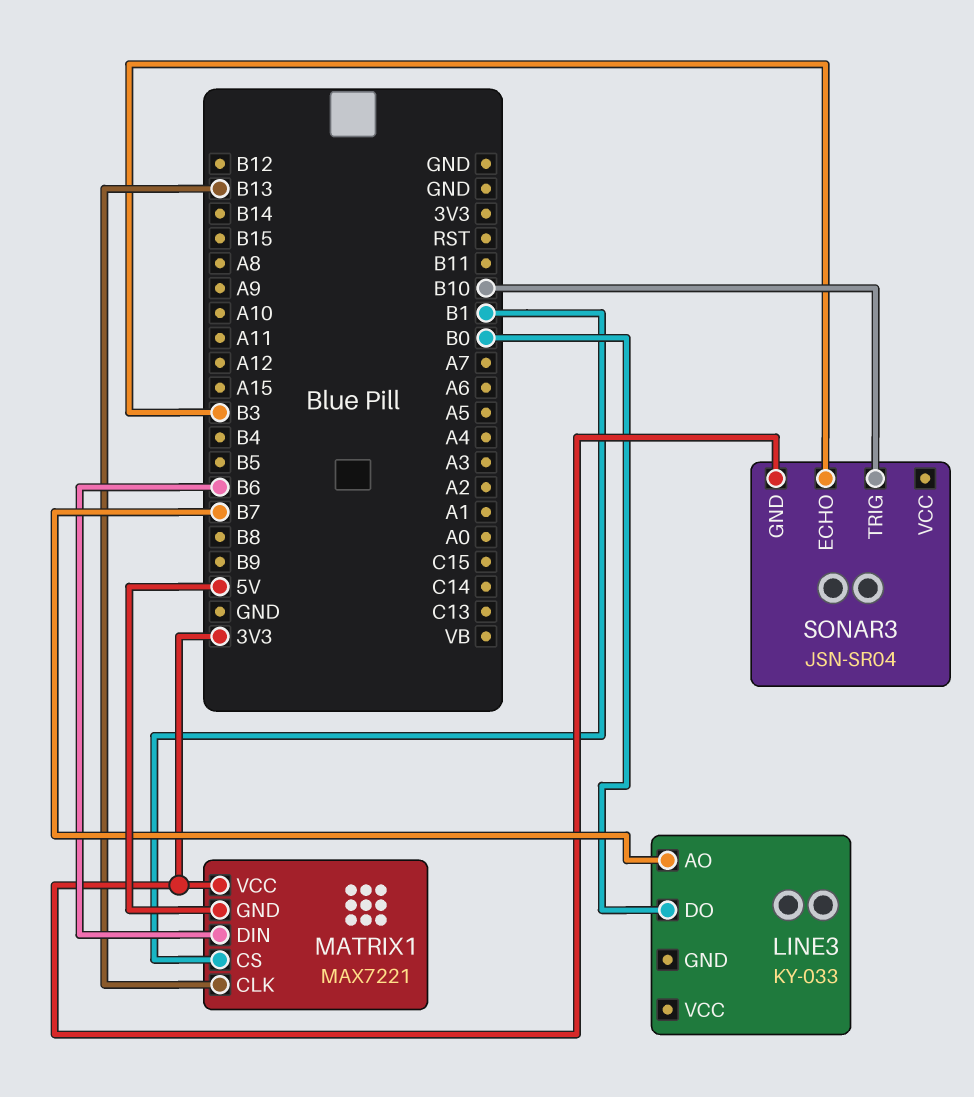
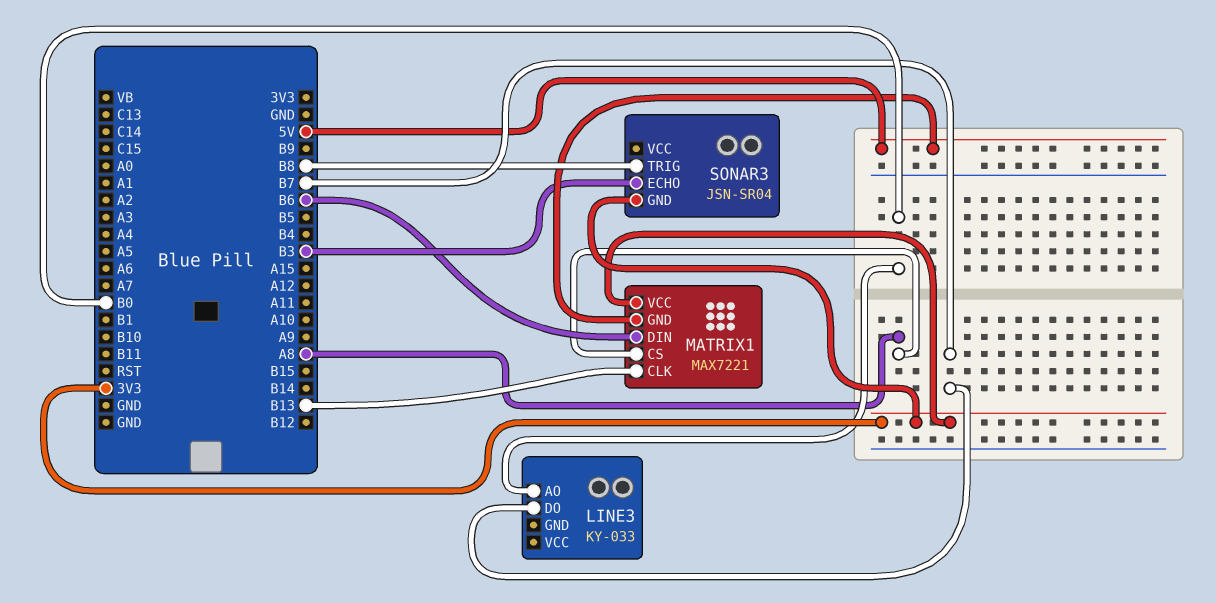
LINE3 pin AO: B7 -> B0
LINE3 pin DO: B0 -> B7
MATRIX1 pin CS: B1 -> A8
SONAR3 pin TRIG: B10 -> B8

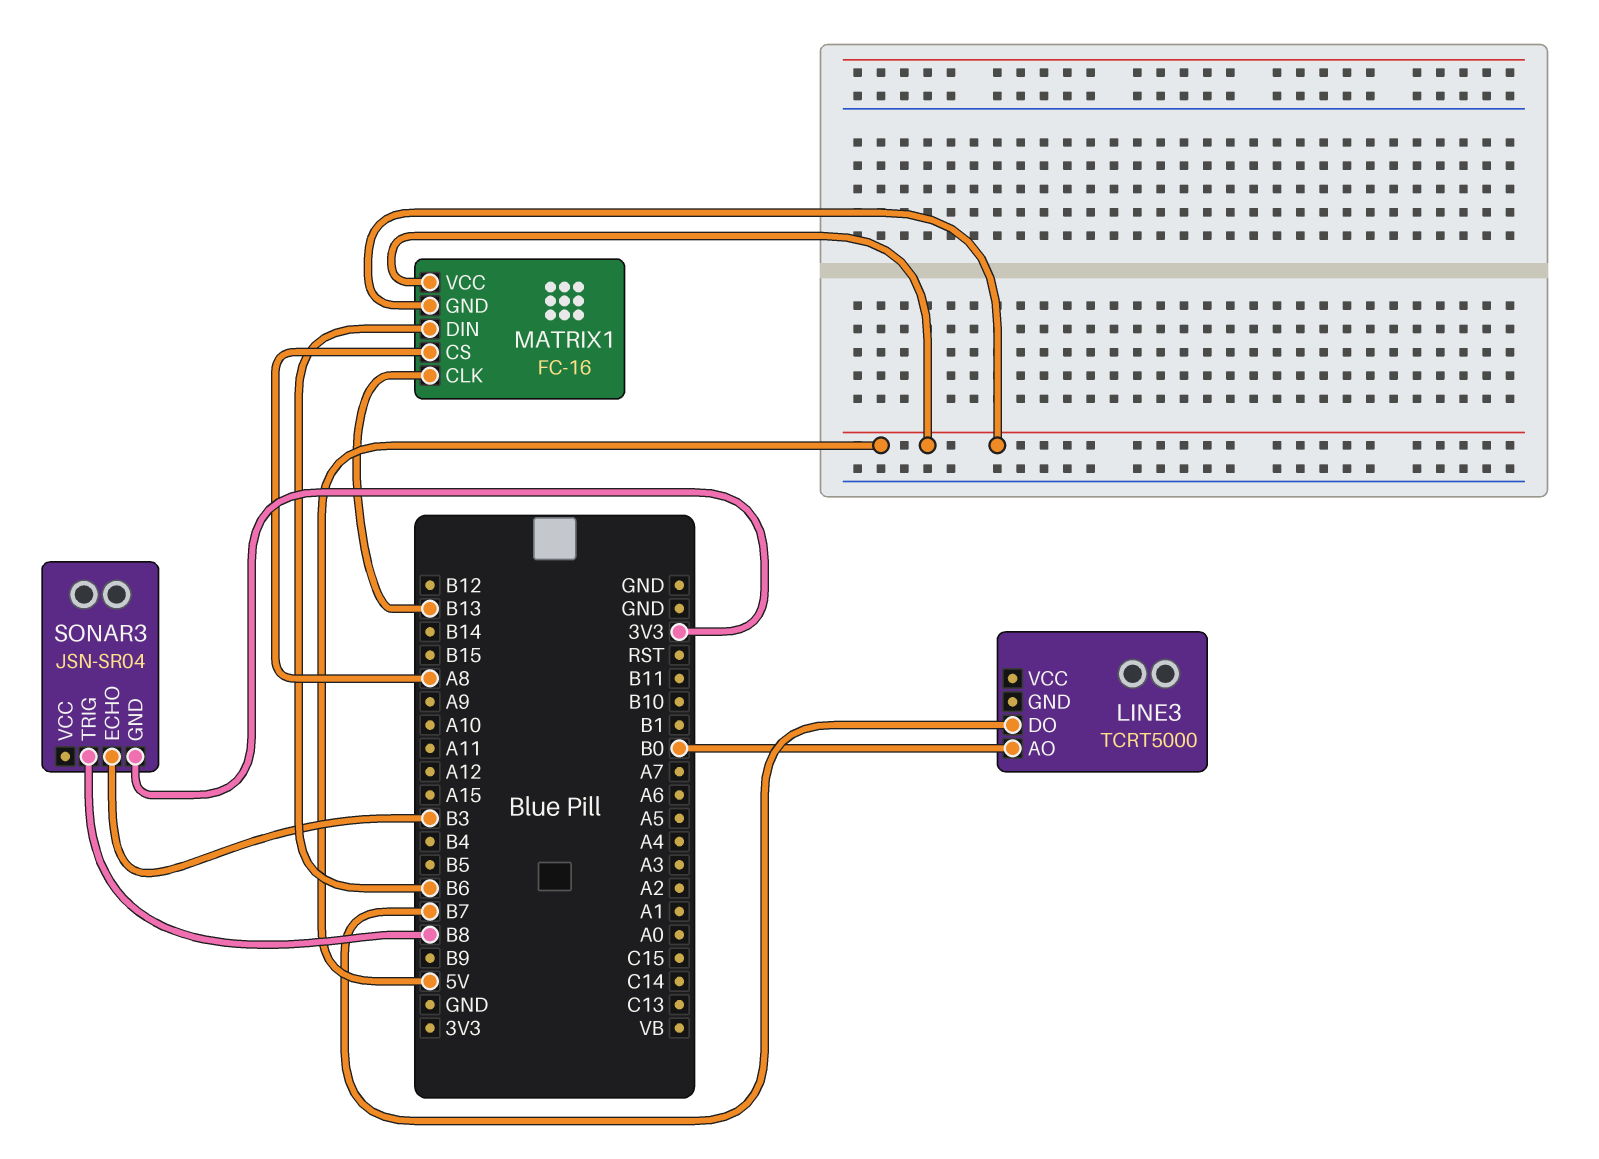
LINE3: KY-033 -> TCRT5000
MATRIX1: MAX7221 -> FC-16
MATRIX1 pin VCC: 3V3 -> 5V

